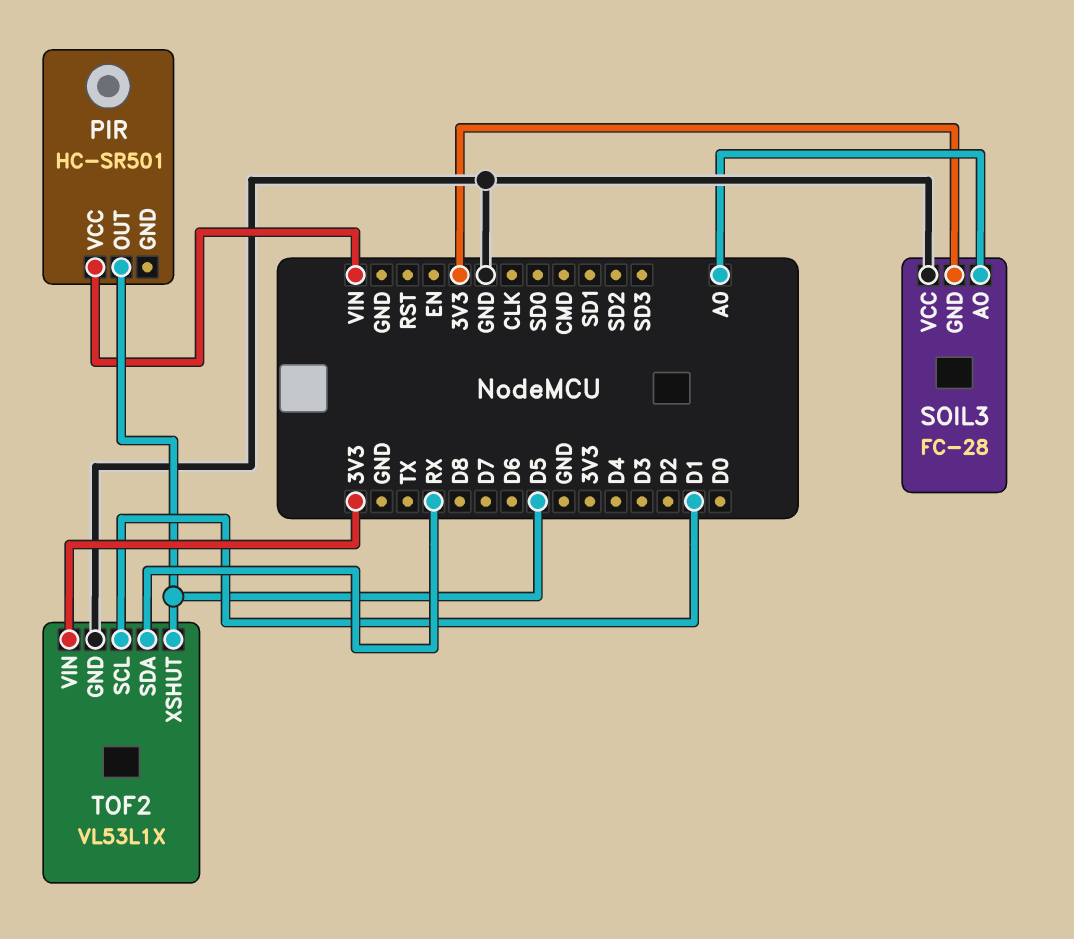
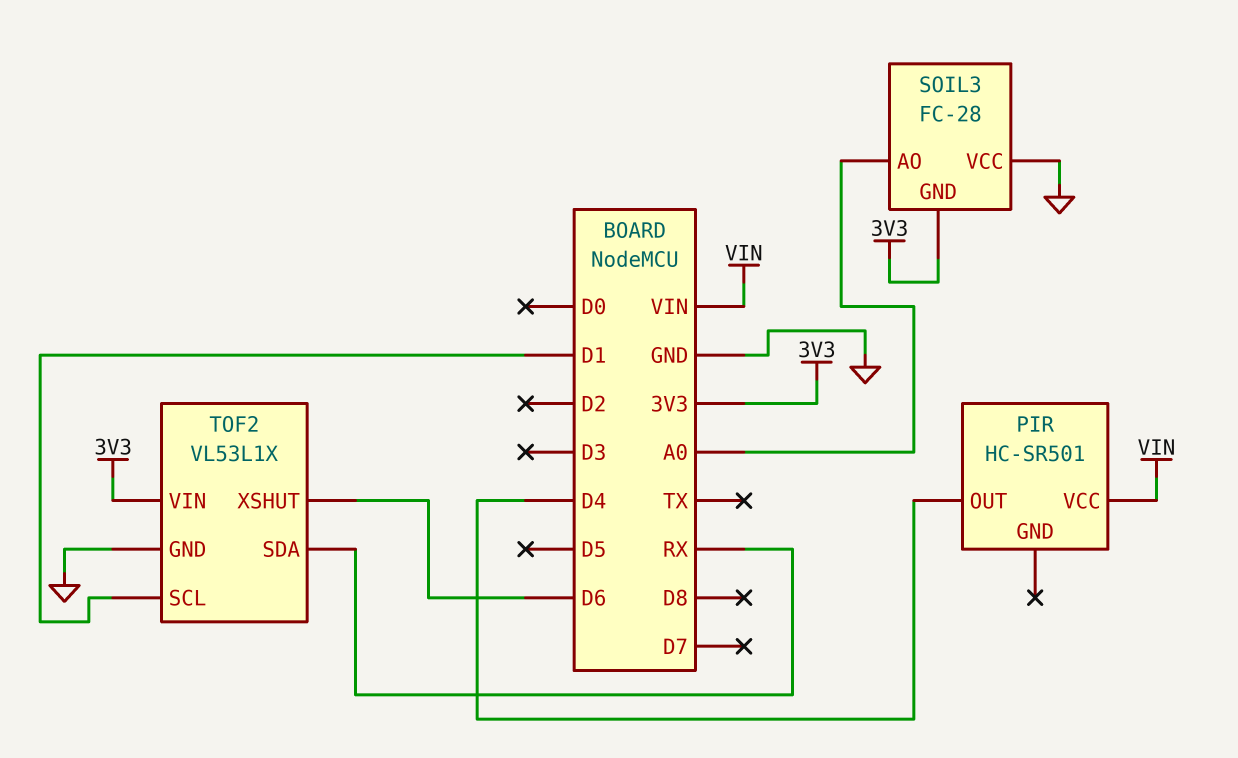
PIR pin OUT: D5 -> D4
TOF2 pin XSHUT: D5 -> D6

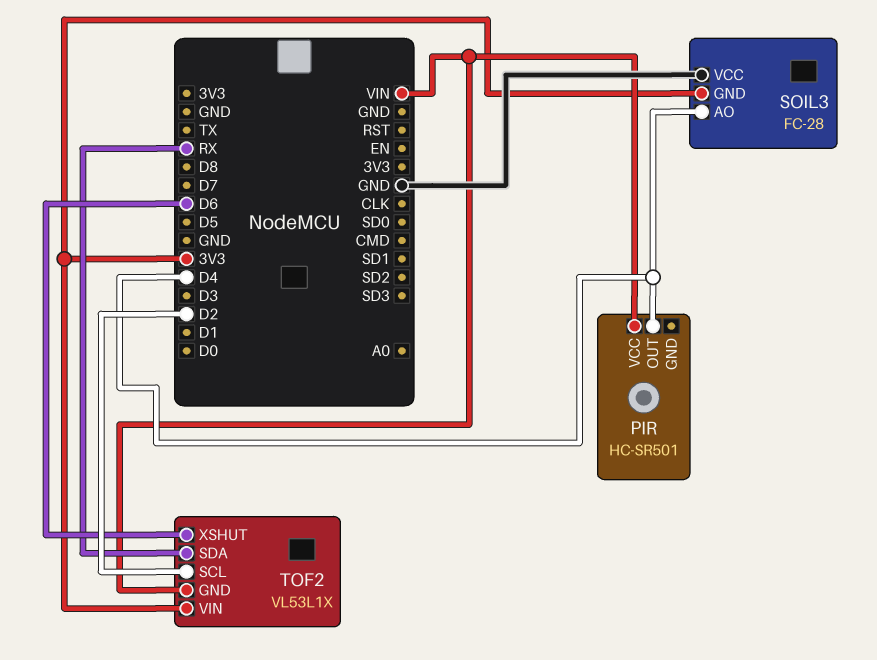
SOIL3 pin AO: A0 -> D4
TOF2 pin GND: GND -> VIN
TOF2 pin SCL: D1 -> D2

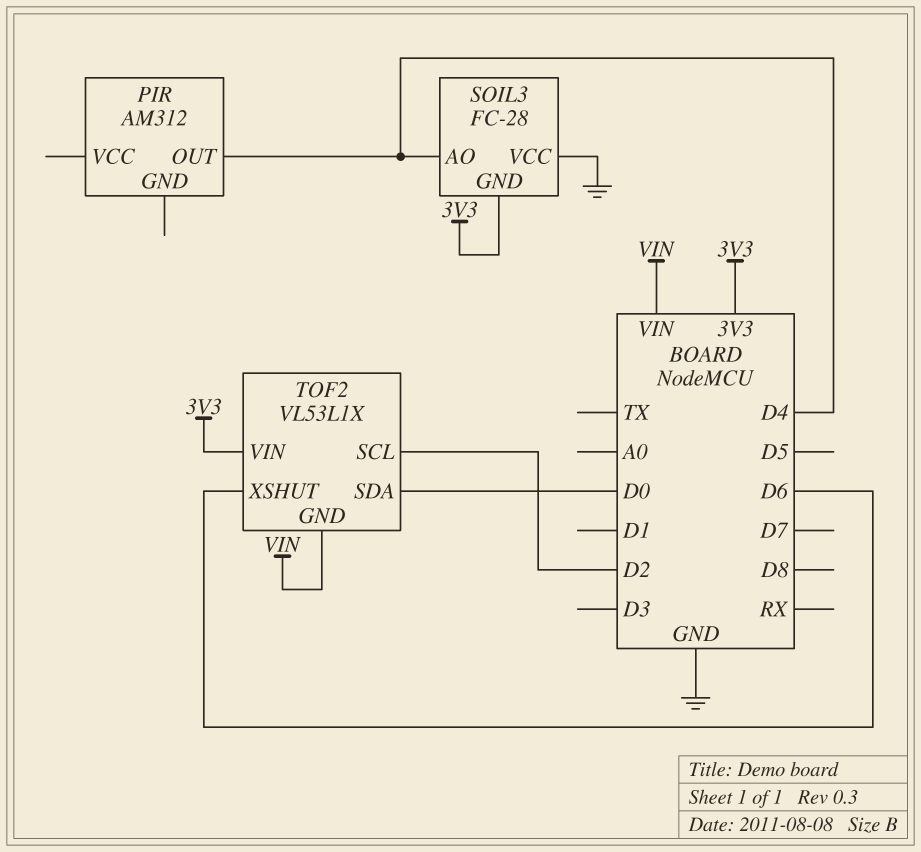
PIR: HC-SR501 -> AM312
PIR pin VCC: VIN -> none
TOF2 pin SDA: RX -> D0

